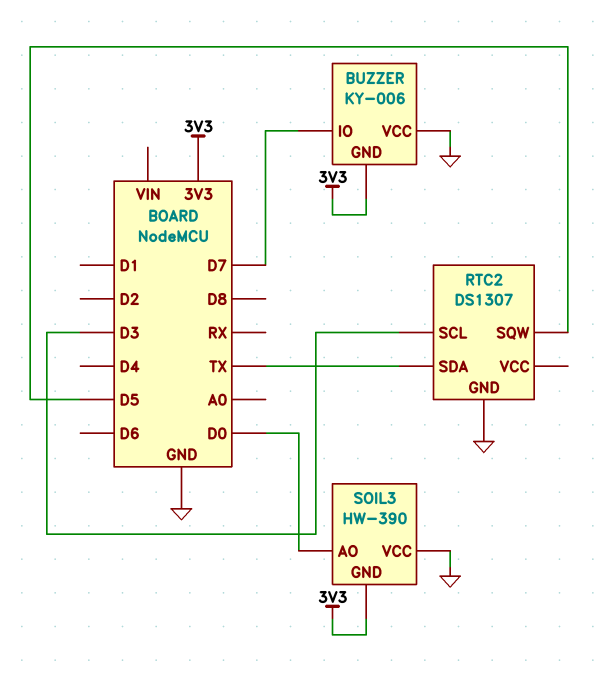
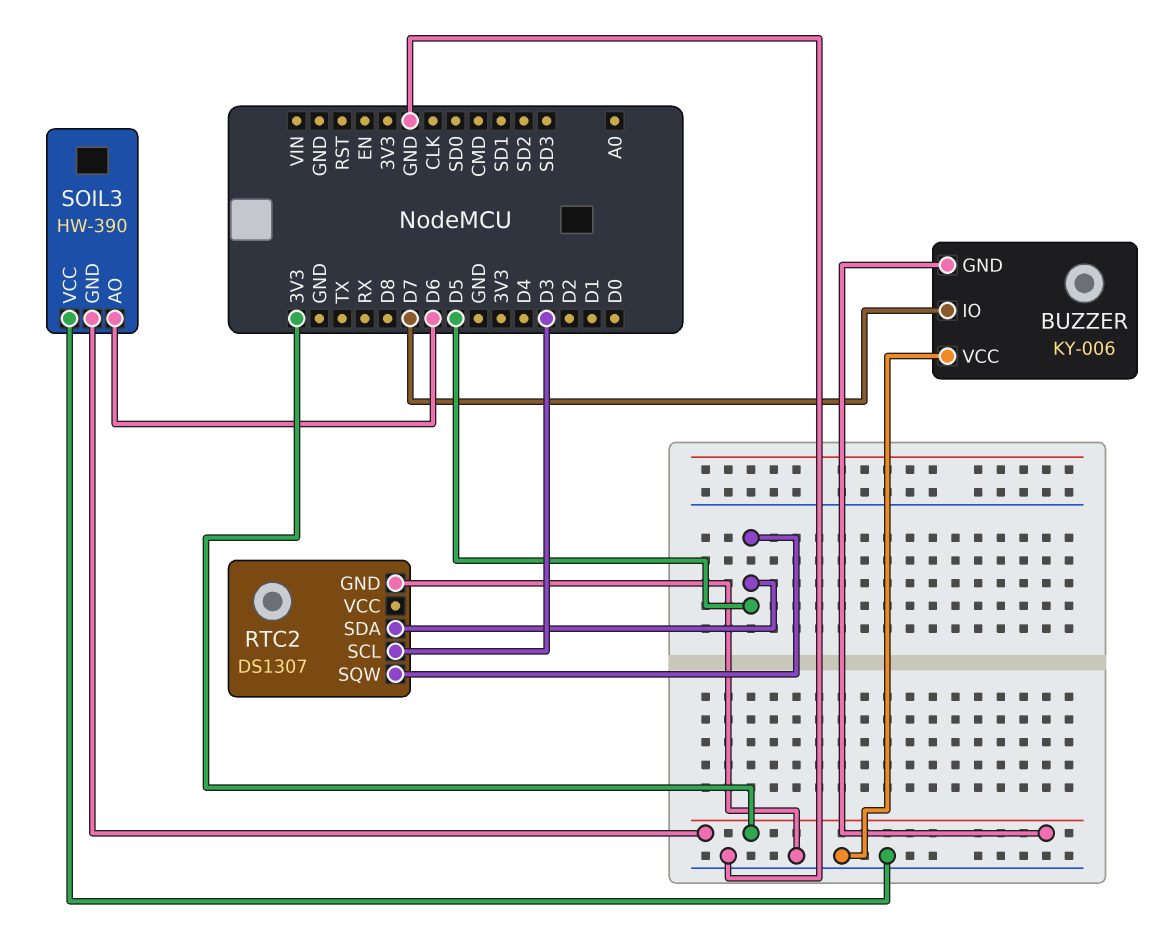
RTC2 pin SDA: TX -> D5
SOIL3 pin AO: D0 -> D6

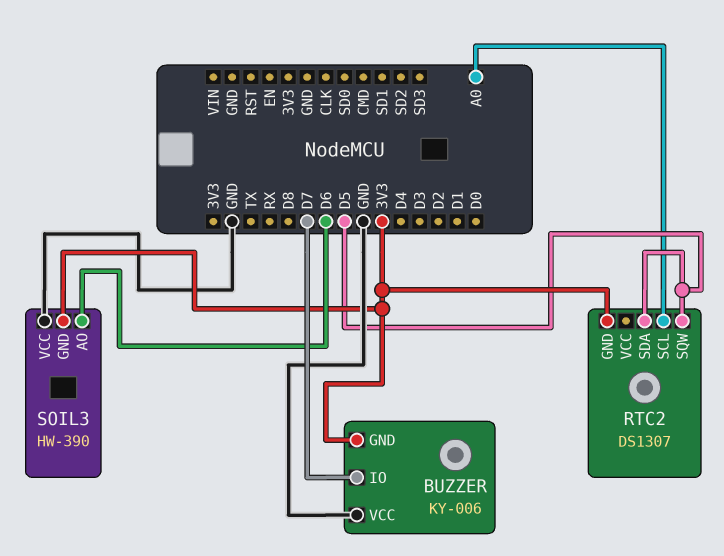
RTC2 pin GND: GND -> 3V3
RTC2 pin SCL: D3 -> A0

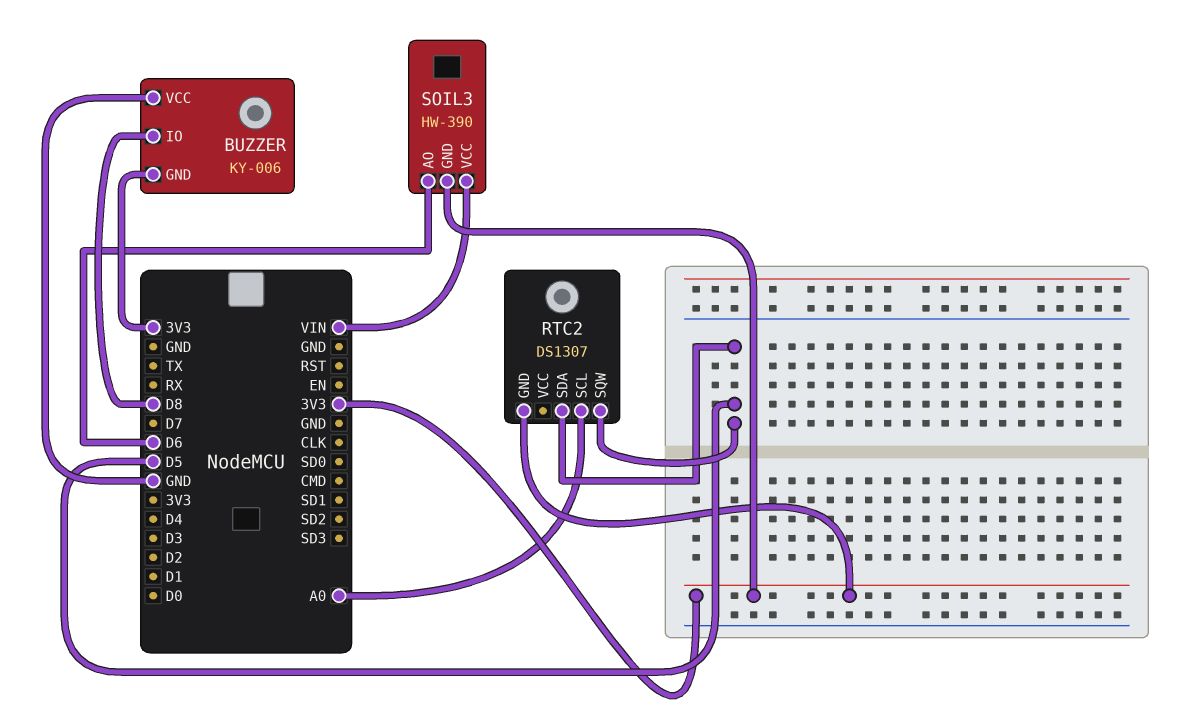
BUZZER pin IO: D7 -> D8
SOIL3 pin VCC: GND -> VIN

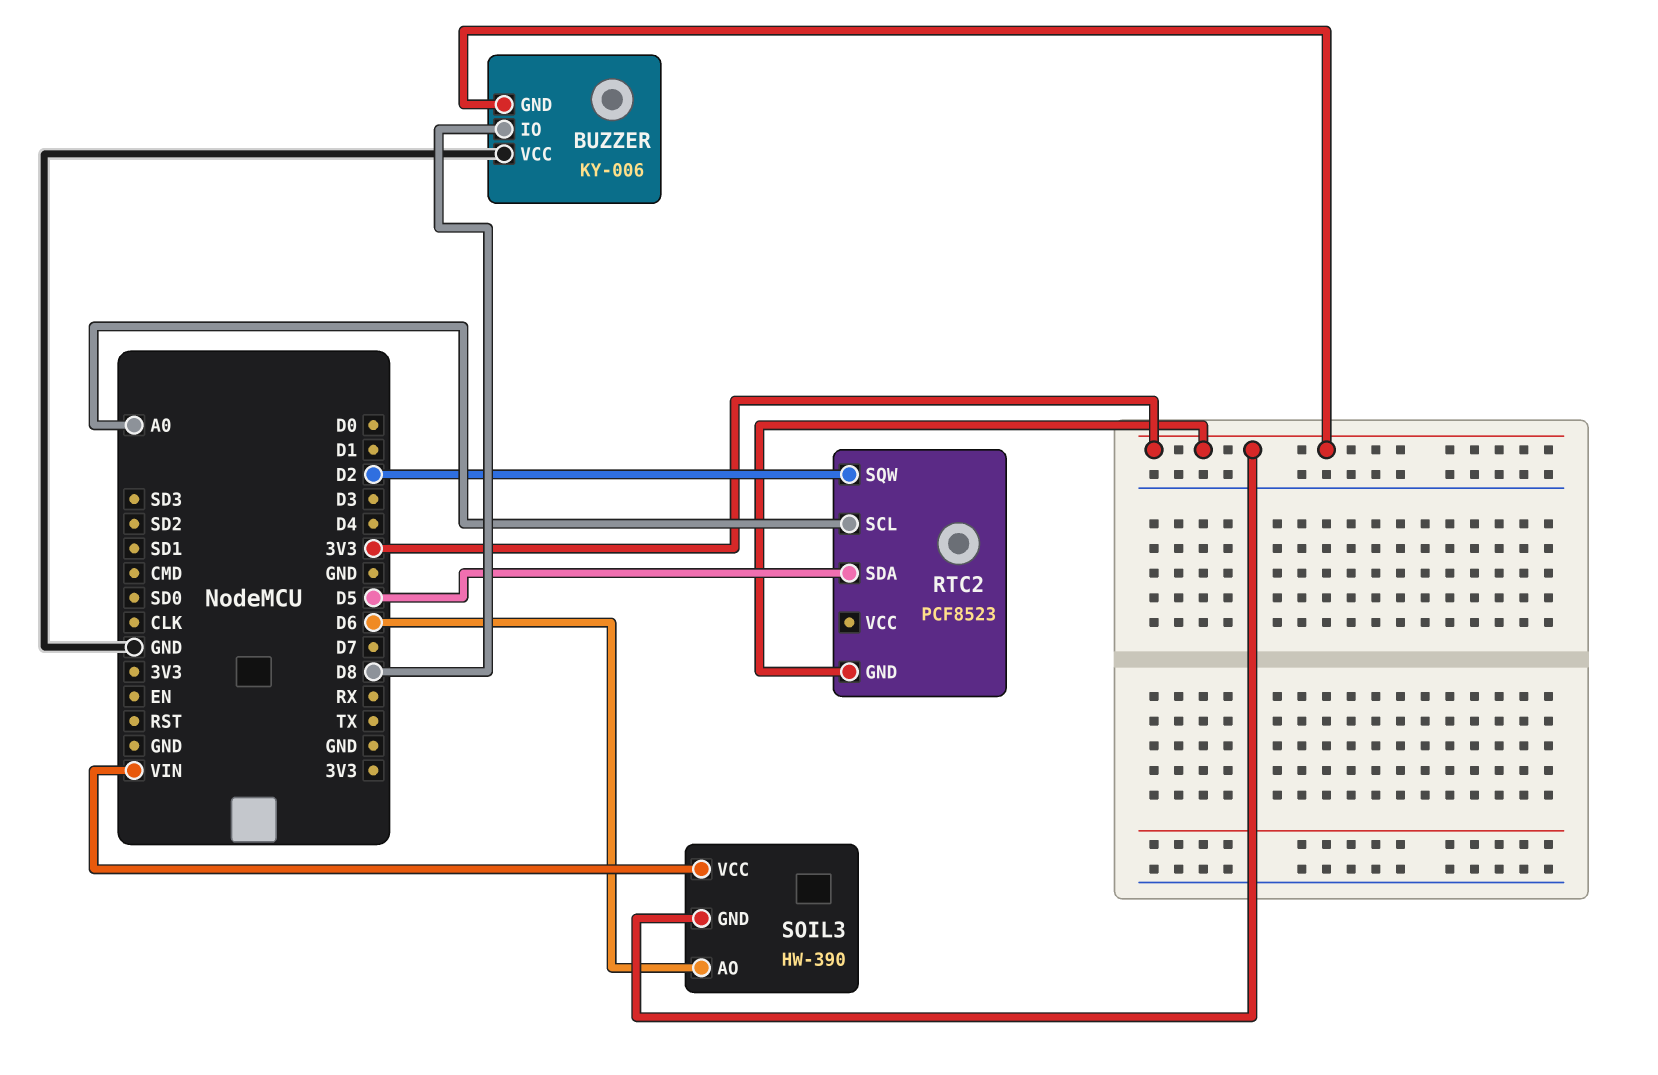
RTC2: DS1307 -> PCF8523
RTC2 pin SQW: D5 -> D2

